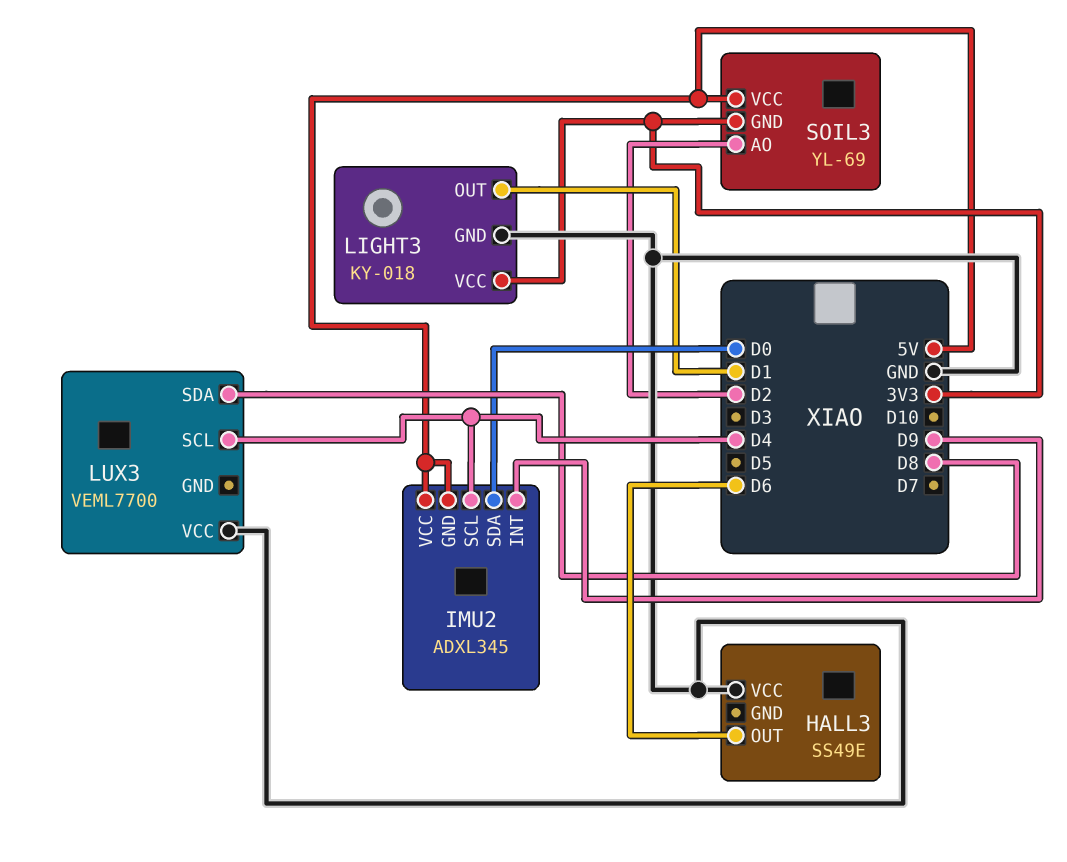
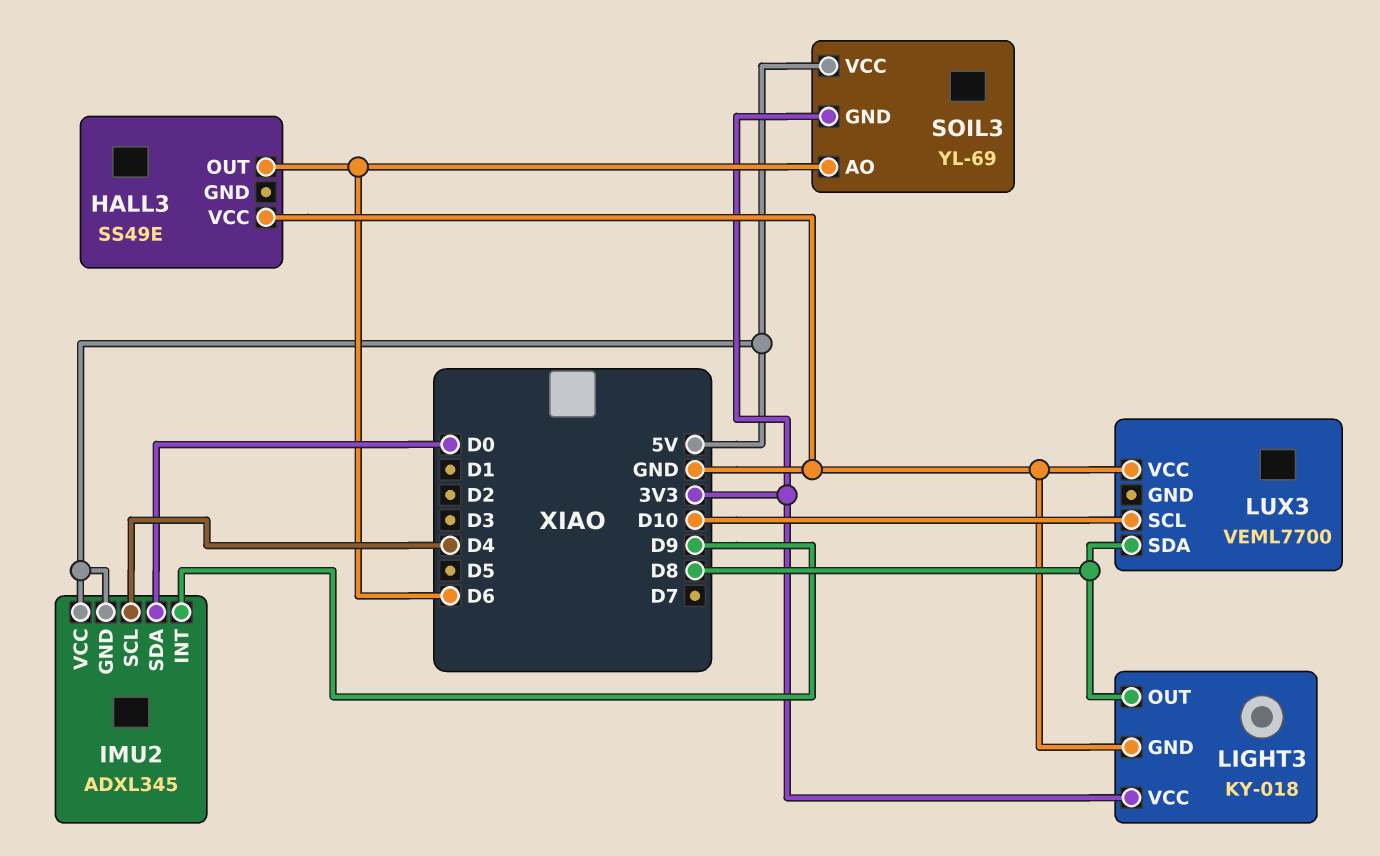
LIGHT3 pin OUT: D1 -> D8
LUX3 pin SCL: D4 -> D10
SOIL3 pin AO: D2 -> D6

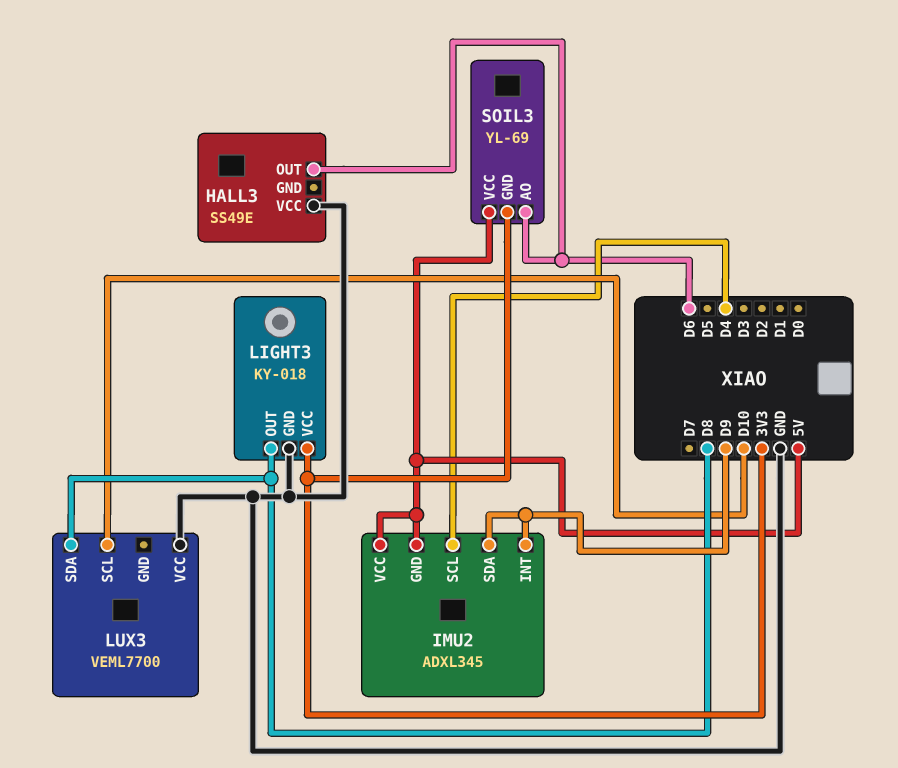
IMU2 pin SDA: D0 -> D9

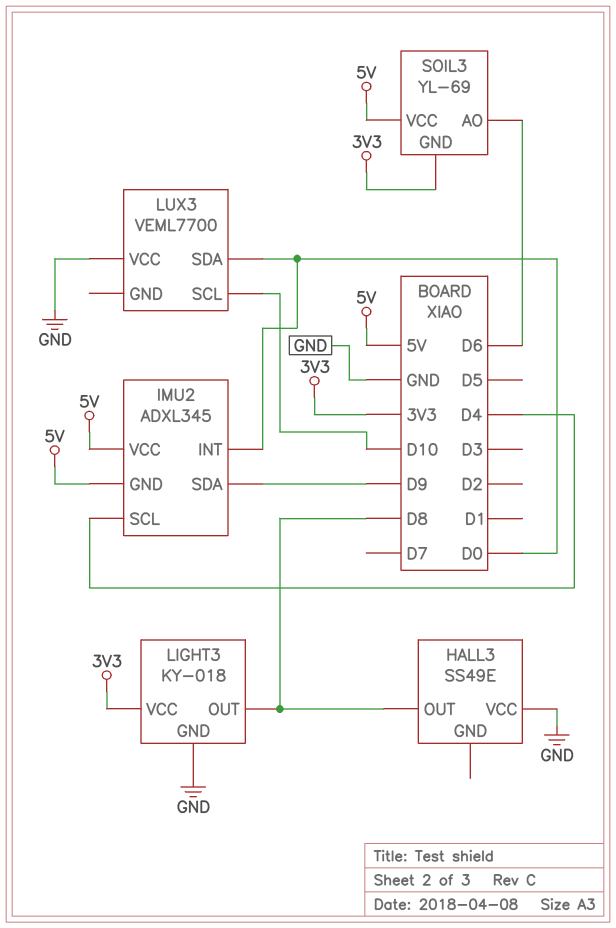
HALL3 pin OUT: D6 -> D8
IMU2 pin INT: D9 -> D0
LUX3 pin SDA: D8 -> D0

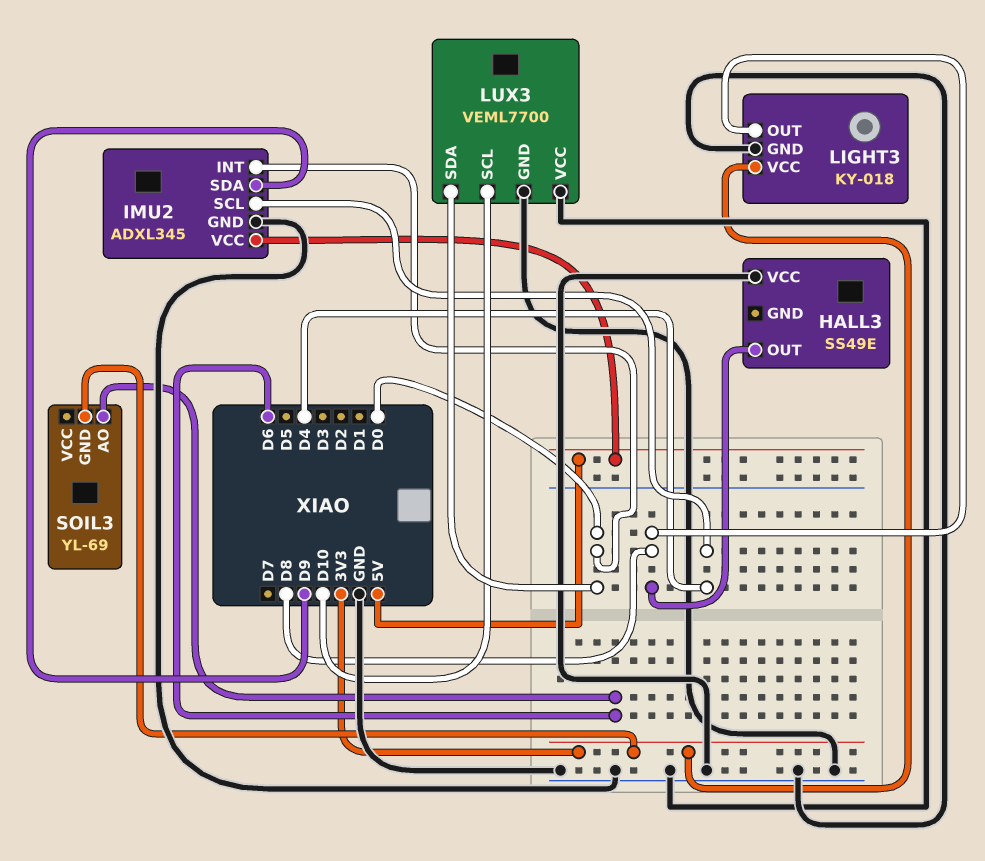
IMU2 pin GND: 5V -> GND
LUX3 pin GND: none -> GND
SOIL3 pin VCC: 5V -> none

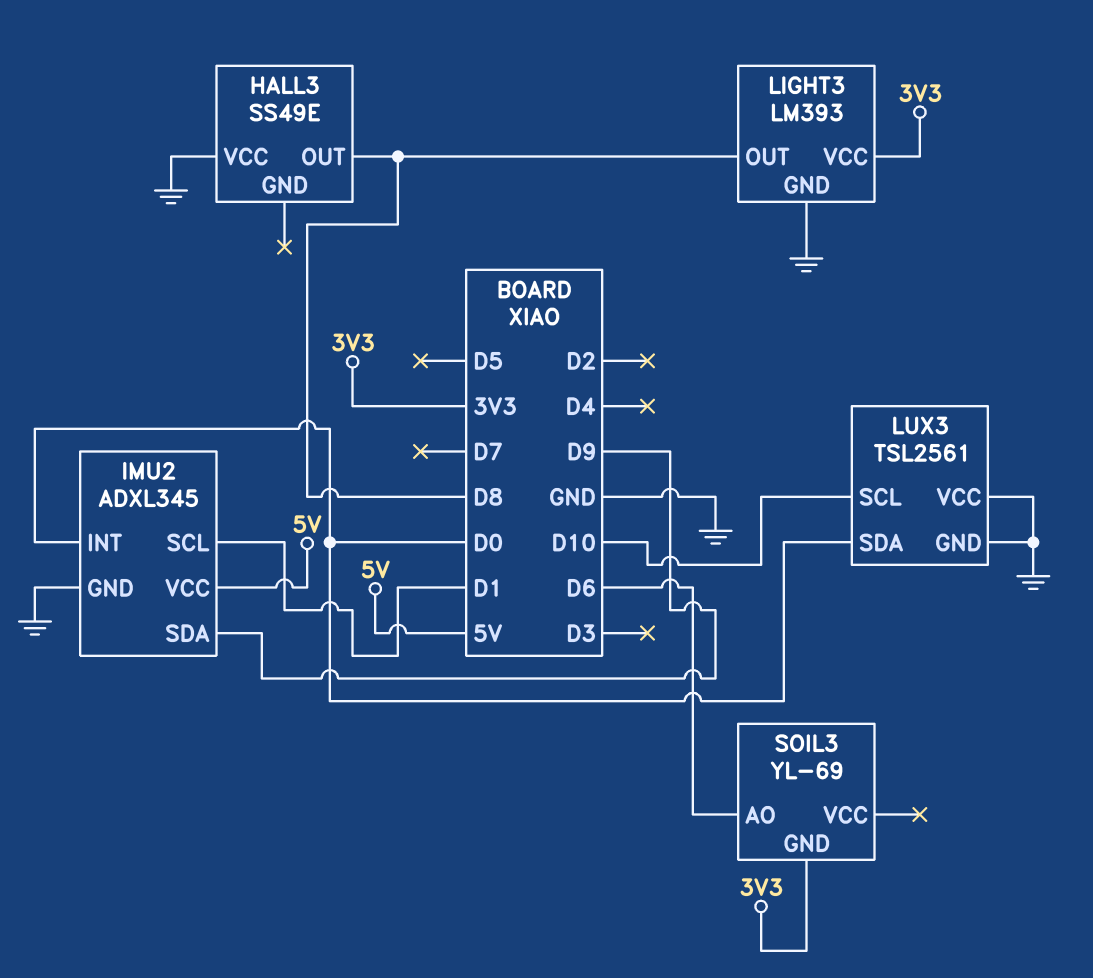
IMU2 pin SCL: D4 -> D1
LIGHT3: KY-018 -> LM393
LUX3: VEML7700 -> TSL2561

